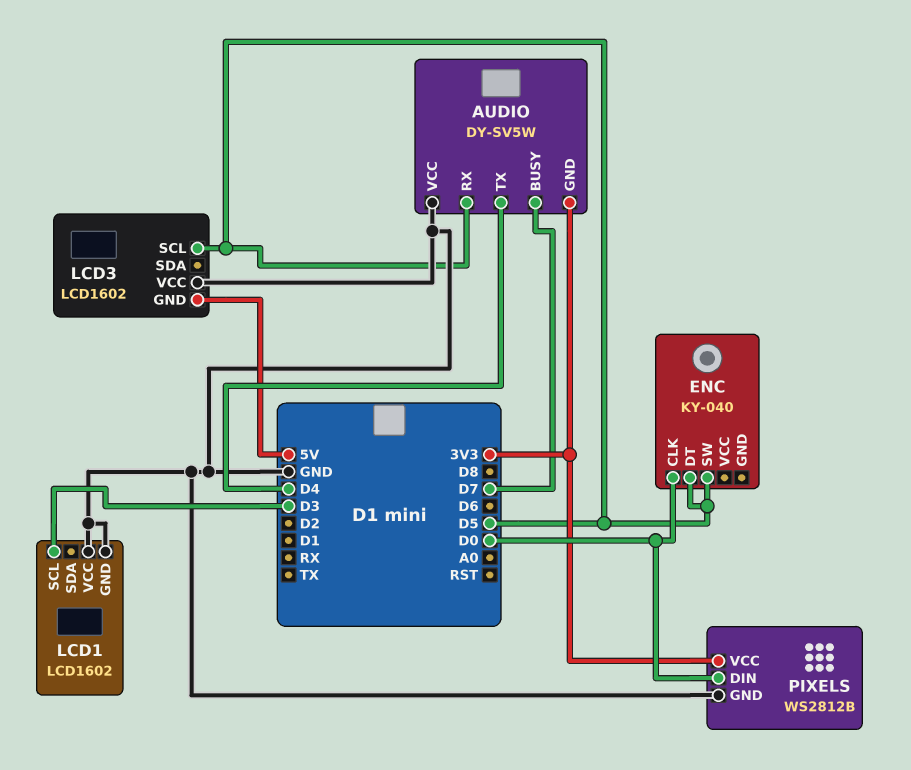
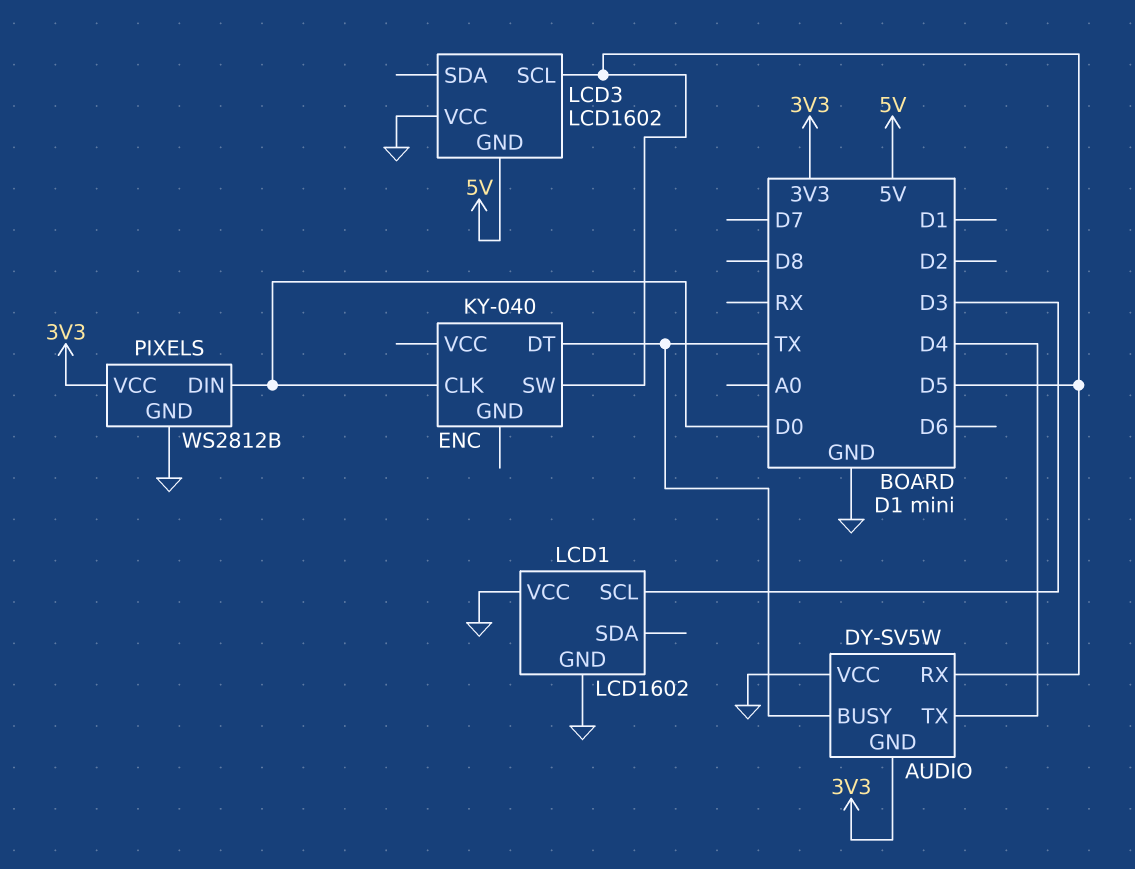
AUDIO pin BUSY: D7 -> TX
ENC pin DT: D5 -> TX

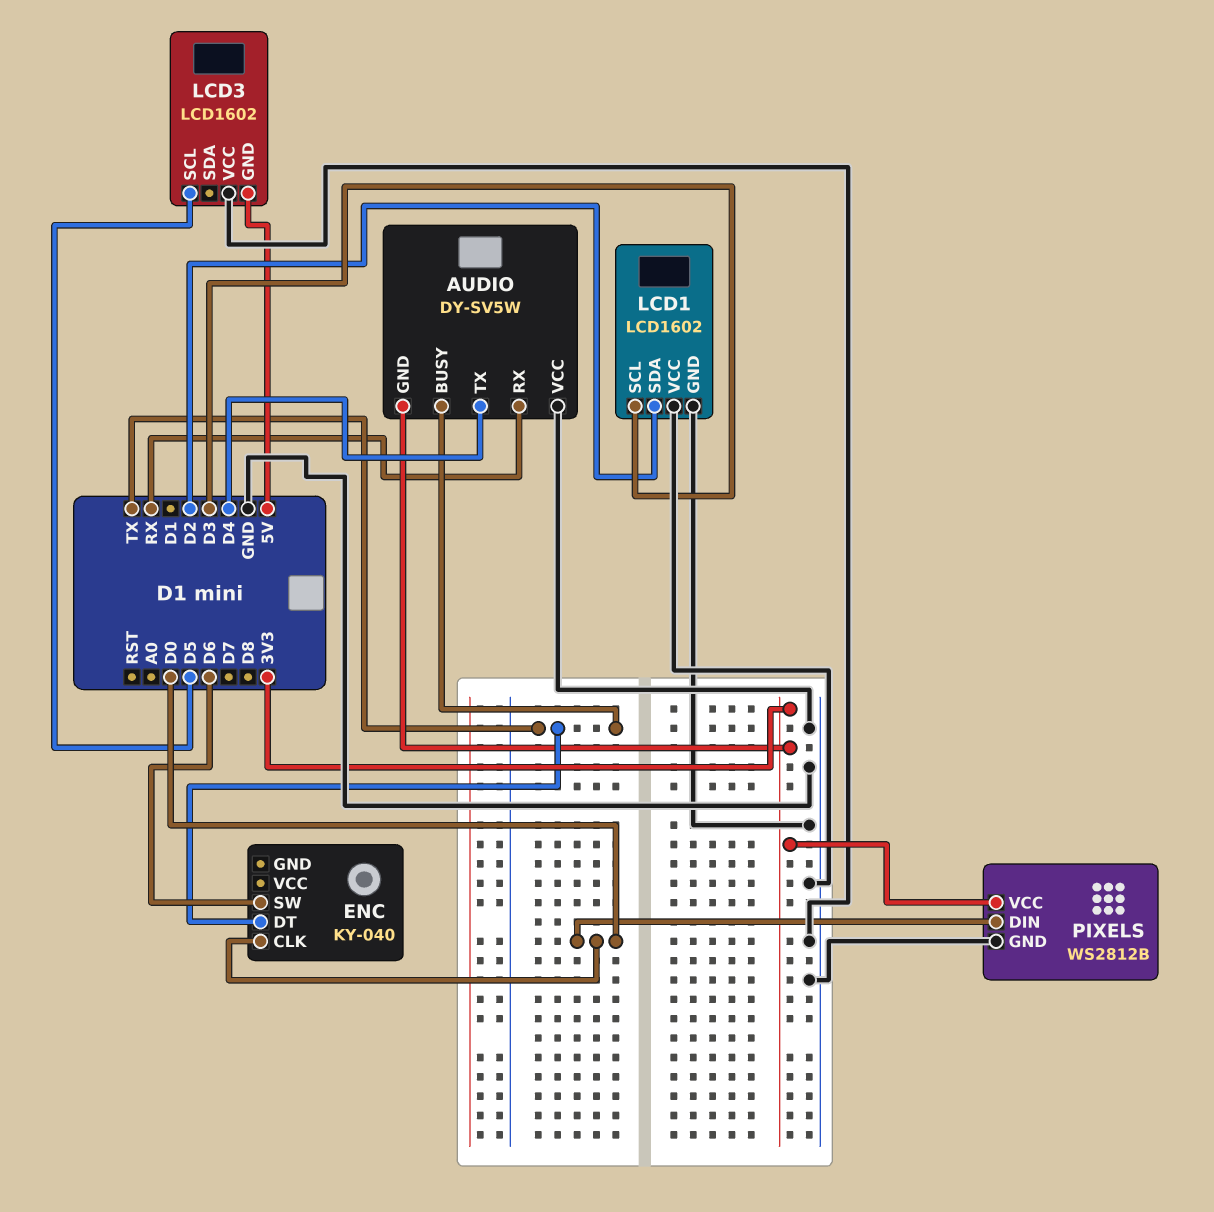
AUDIO pin RX: D5 -> RX
ENC pin SW: D5 -> D6
LCD1 pin SDA: none -> D2

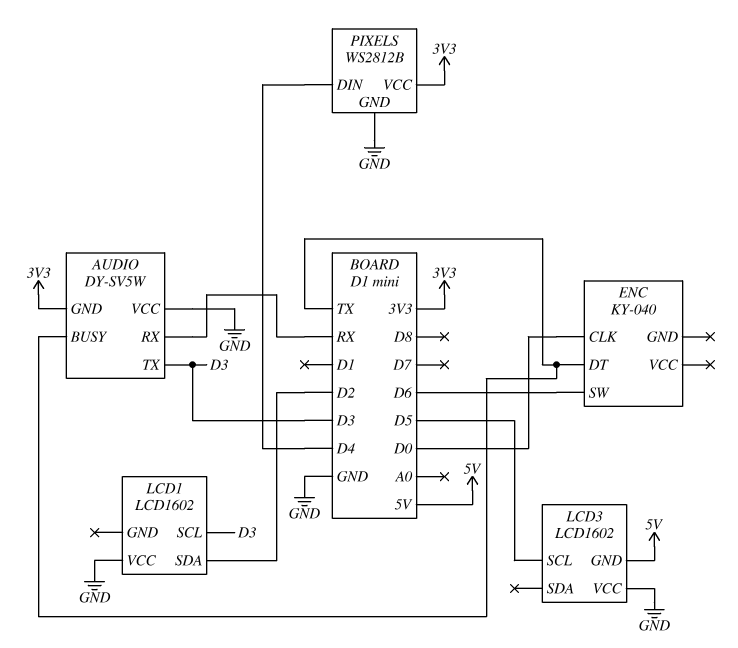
AUDIO pin TX: D4 -> D3
LCD1 pin GND: GND -> none
PIXELS pin DIN: D0 -> D4

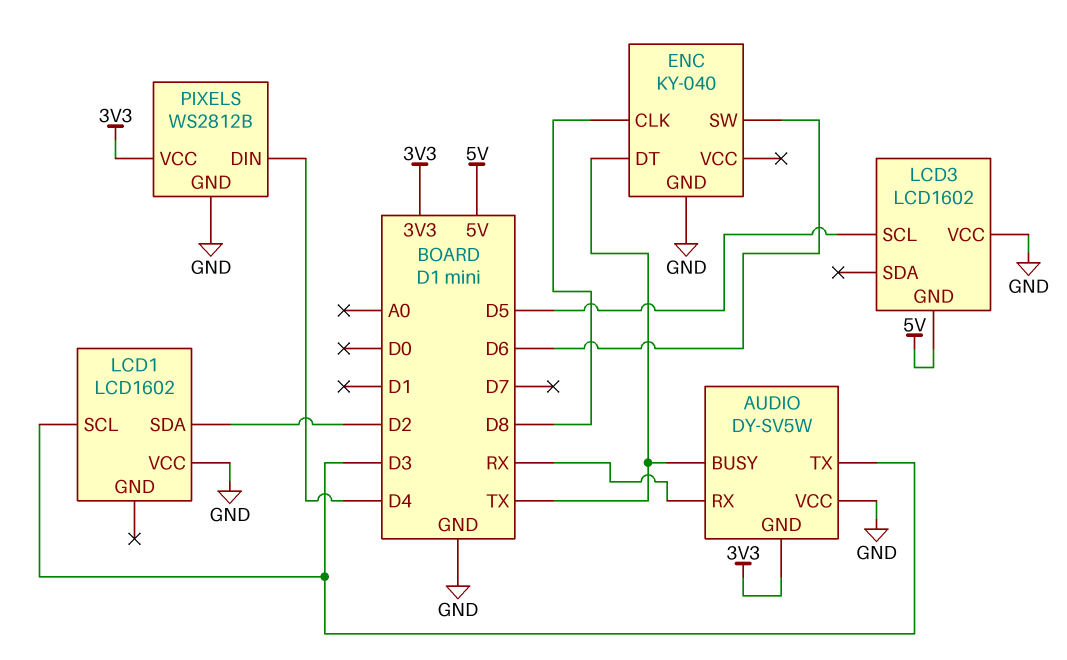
ENC pin CLK: D0 -> D8
ENC pin GND: none -> GND

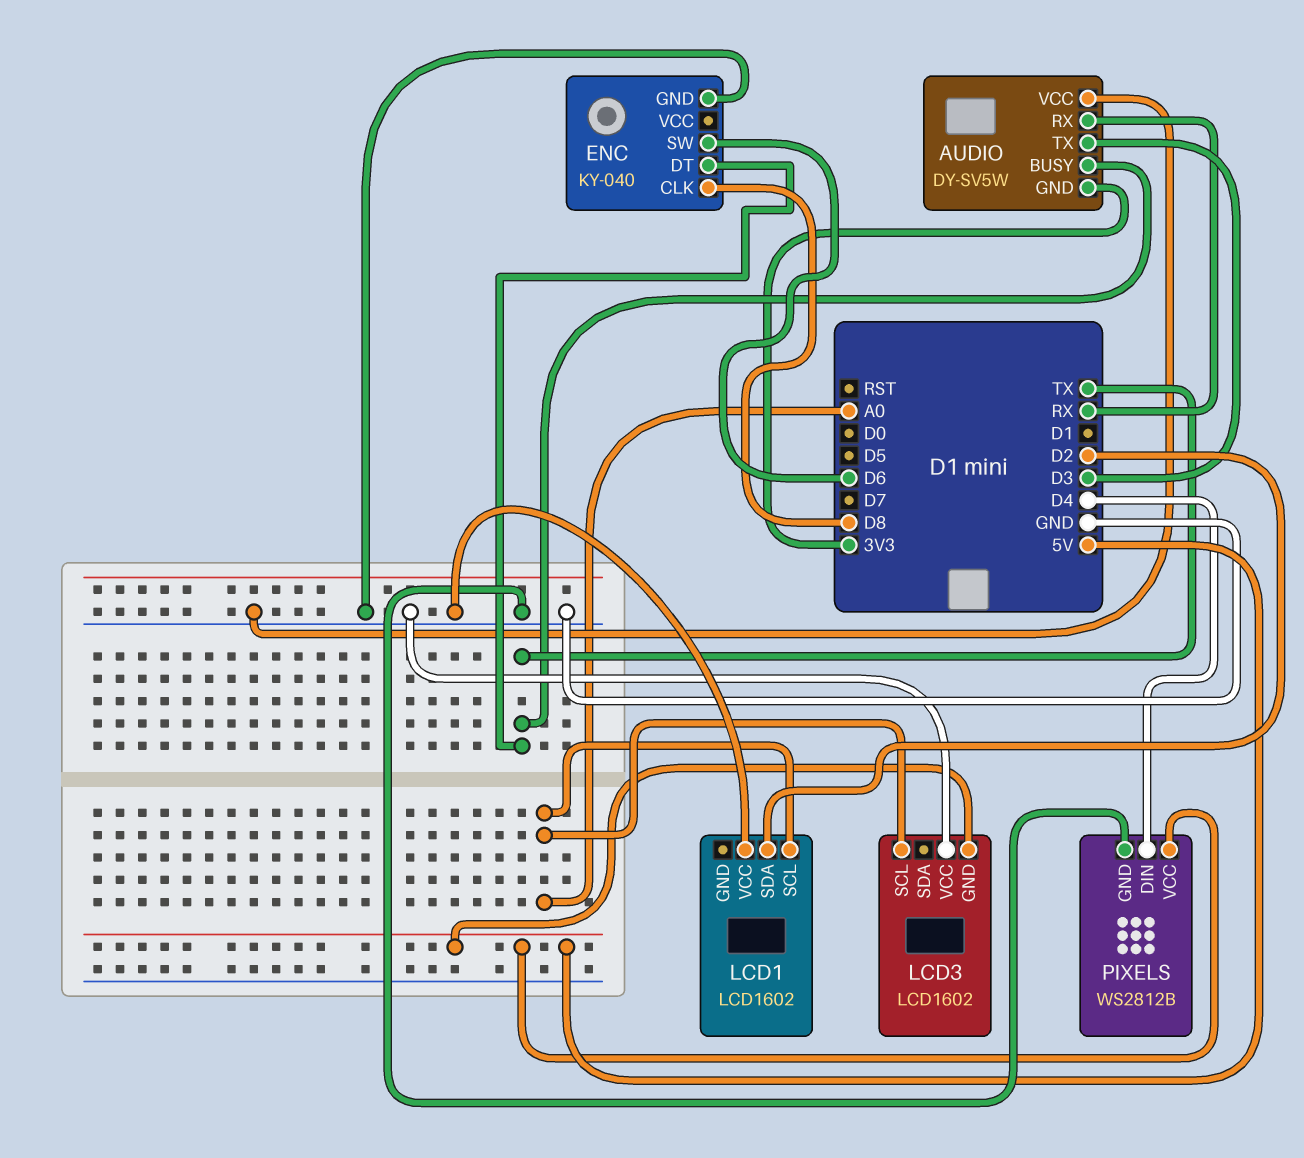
LCD1 pin SCL: D3 -> A0
LCD3 pin SCL: D5 -> A0
PIXELS pin VCC: 3V3 -> 5V

